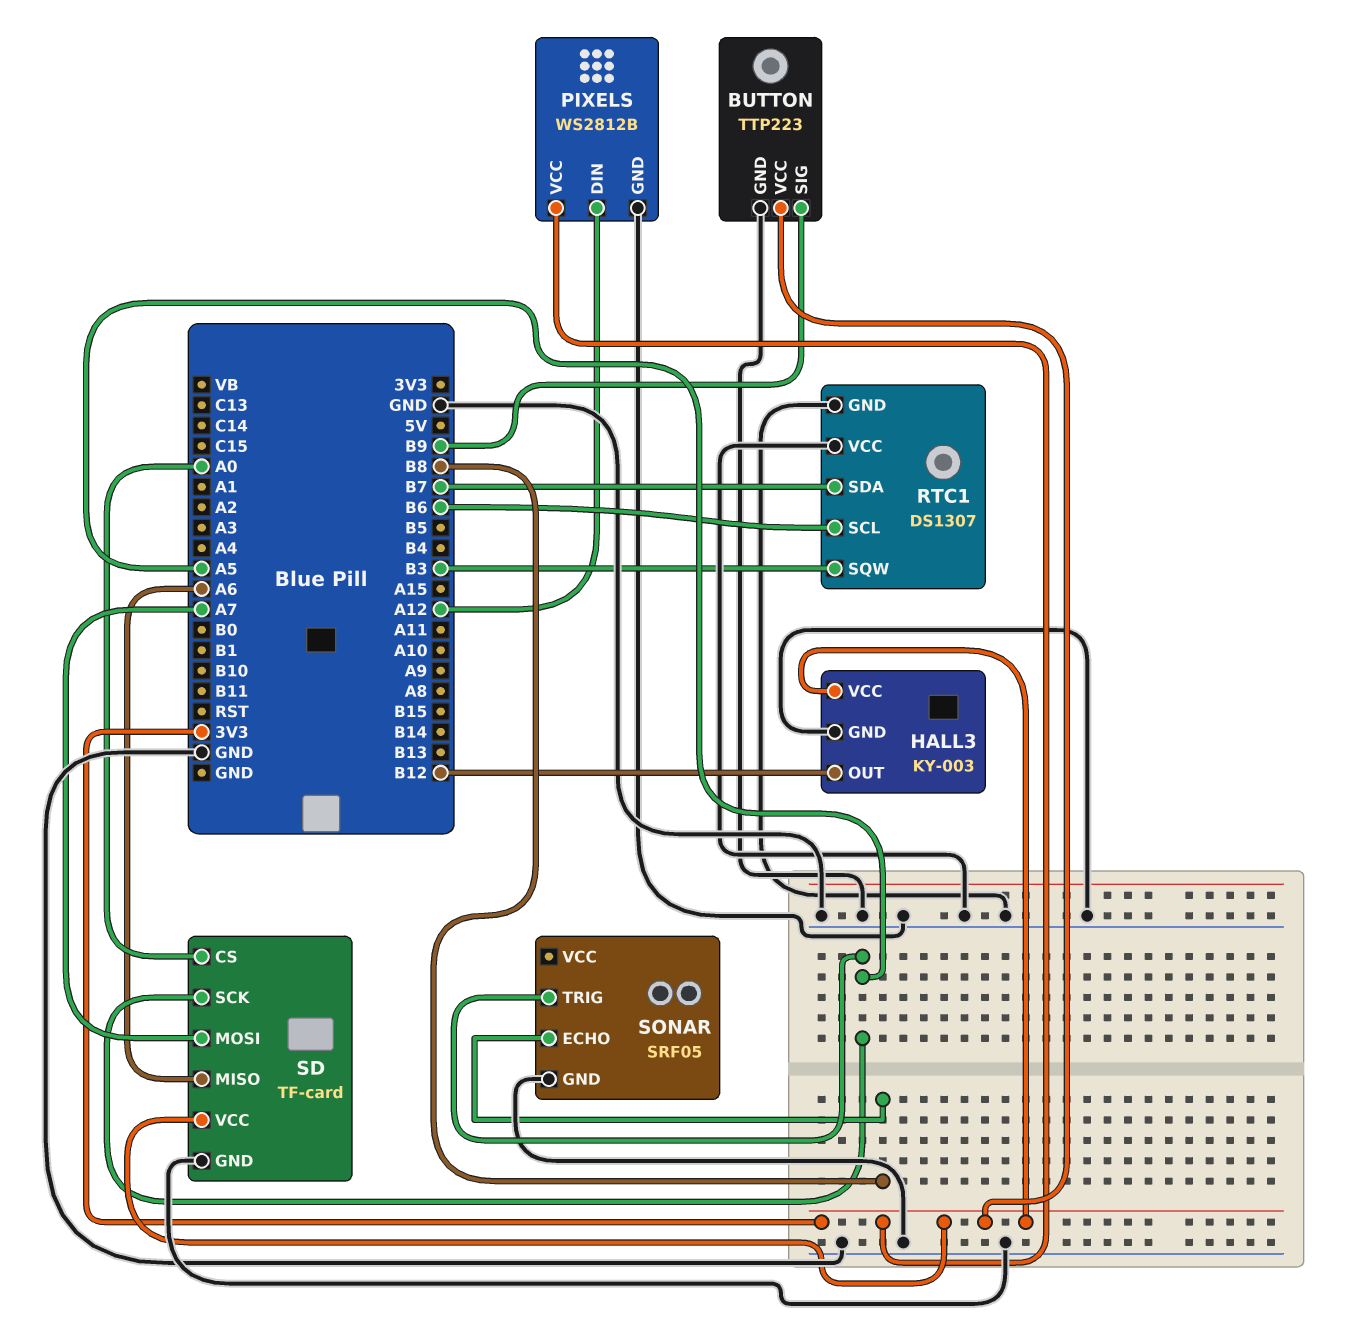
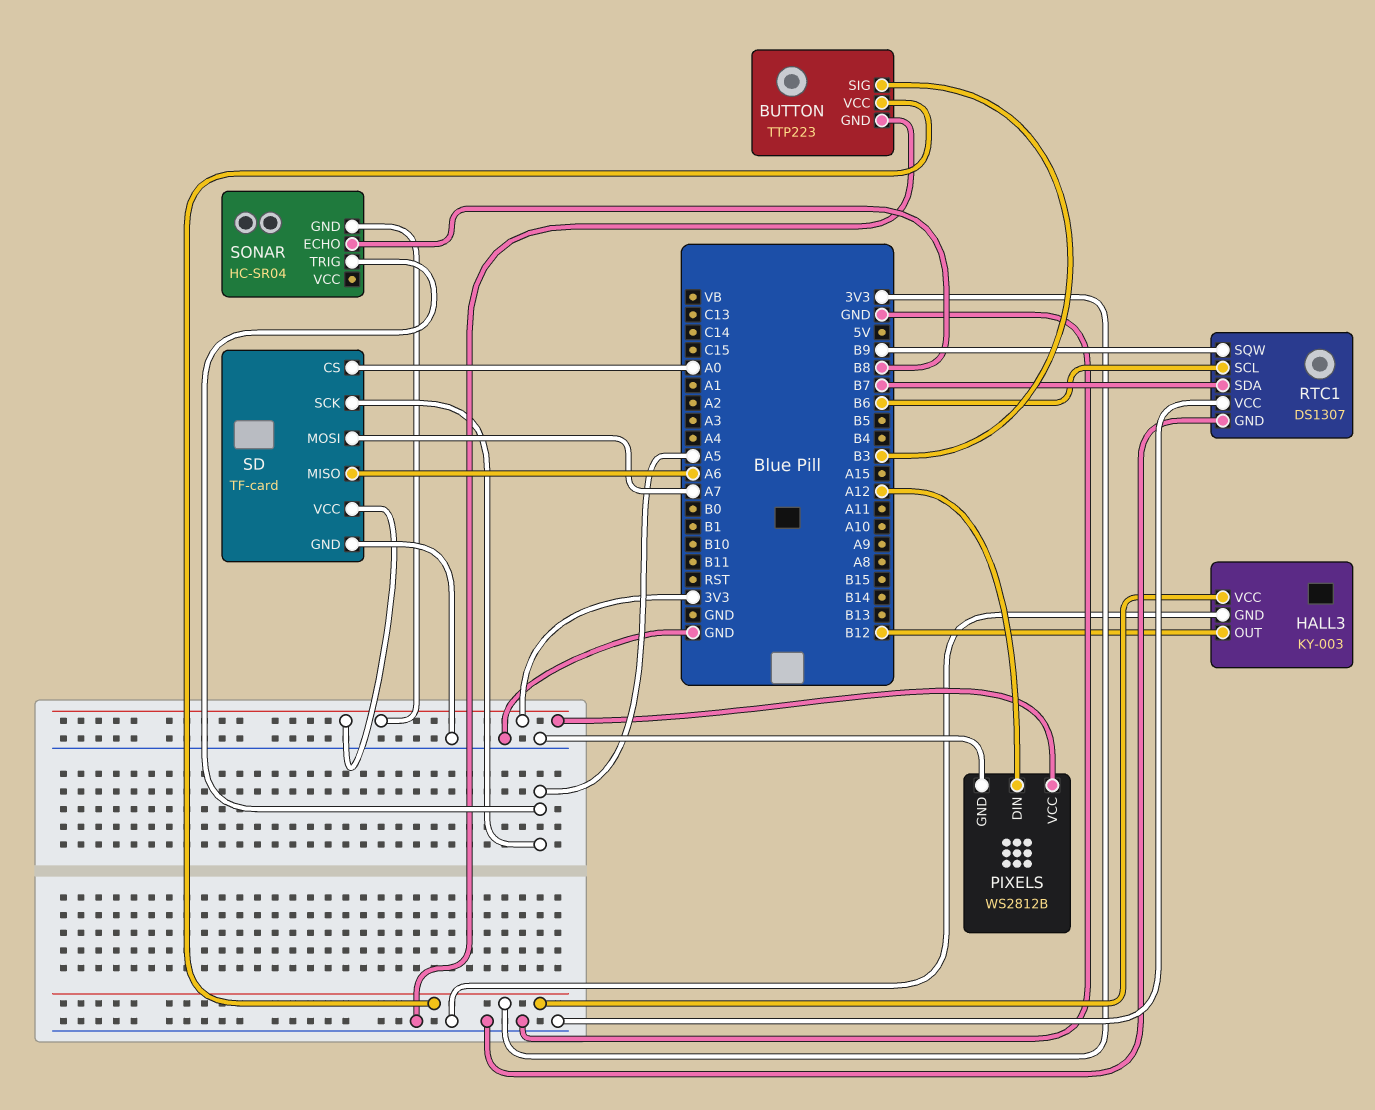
BUTTON pin SIG: B9 -> B3
RTC1 pin SQW: B3 -> B9
SONAR: SRF05 -> HC-SR04
SONAR pin GND: GND -> 3V3

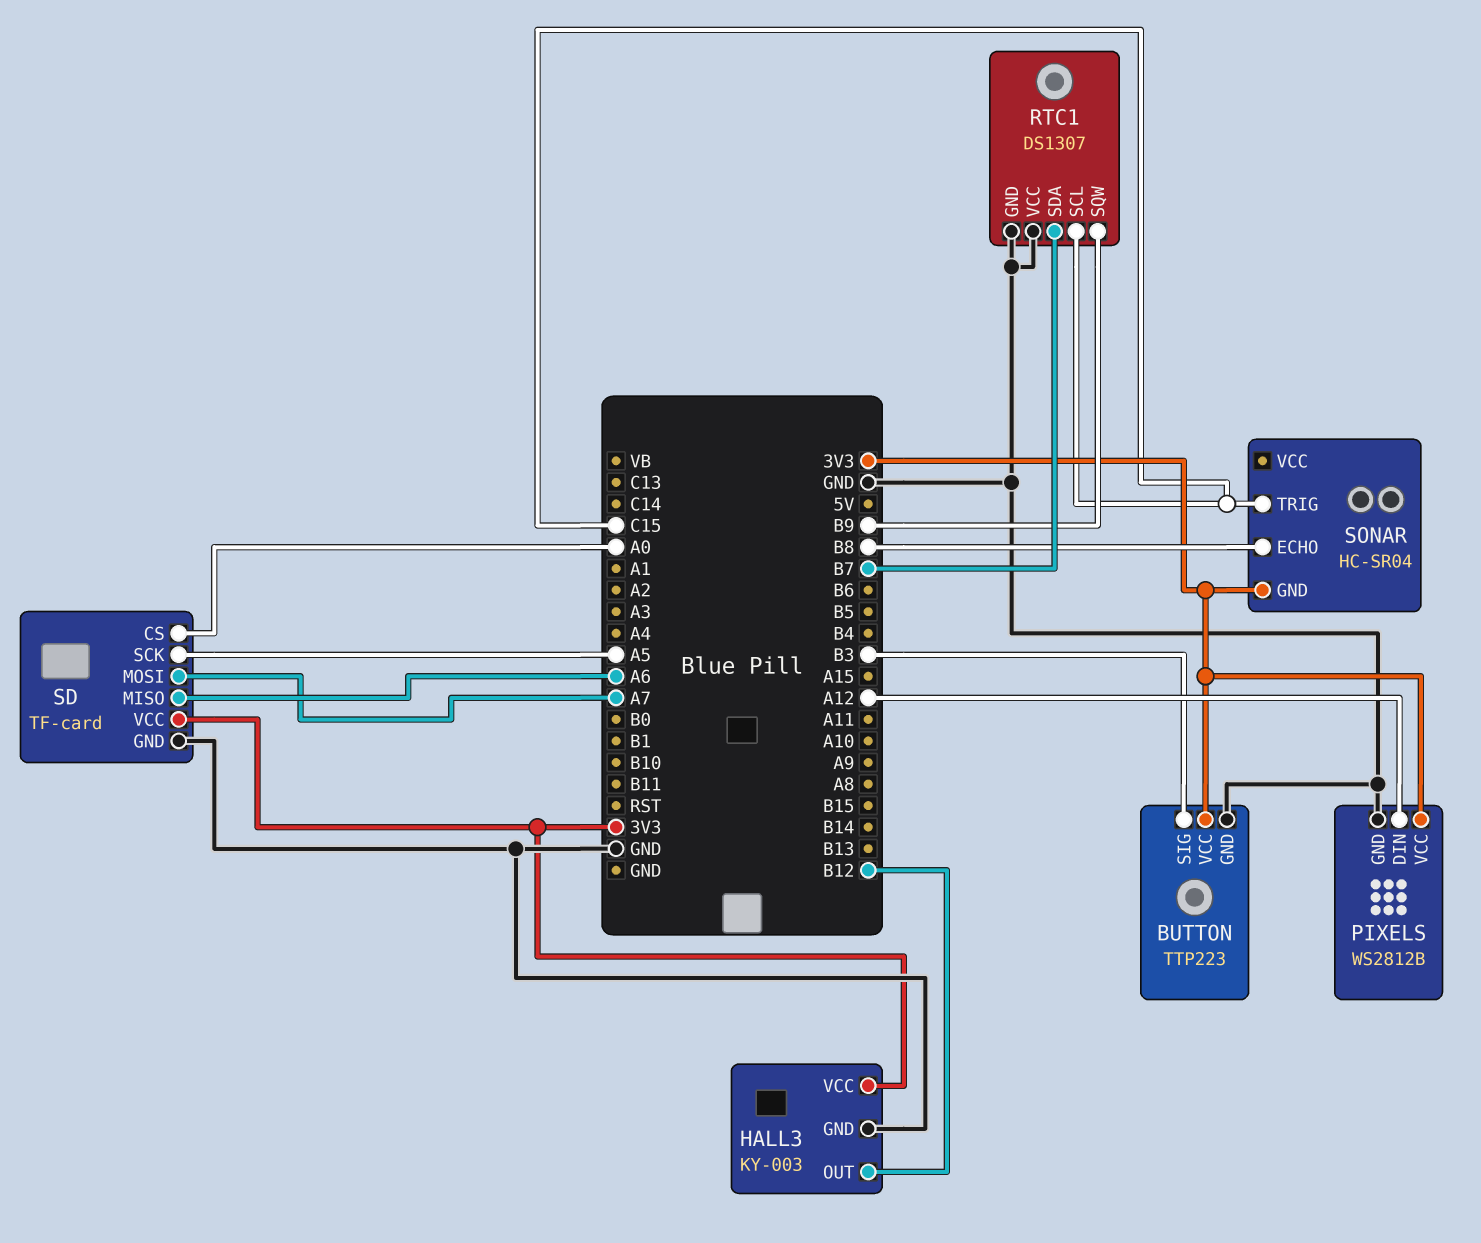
RTC1 pin SCL: B6 -> C15
SONAR pin TRIG: A5 -> C15

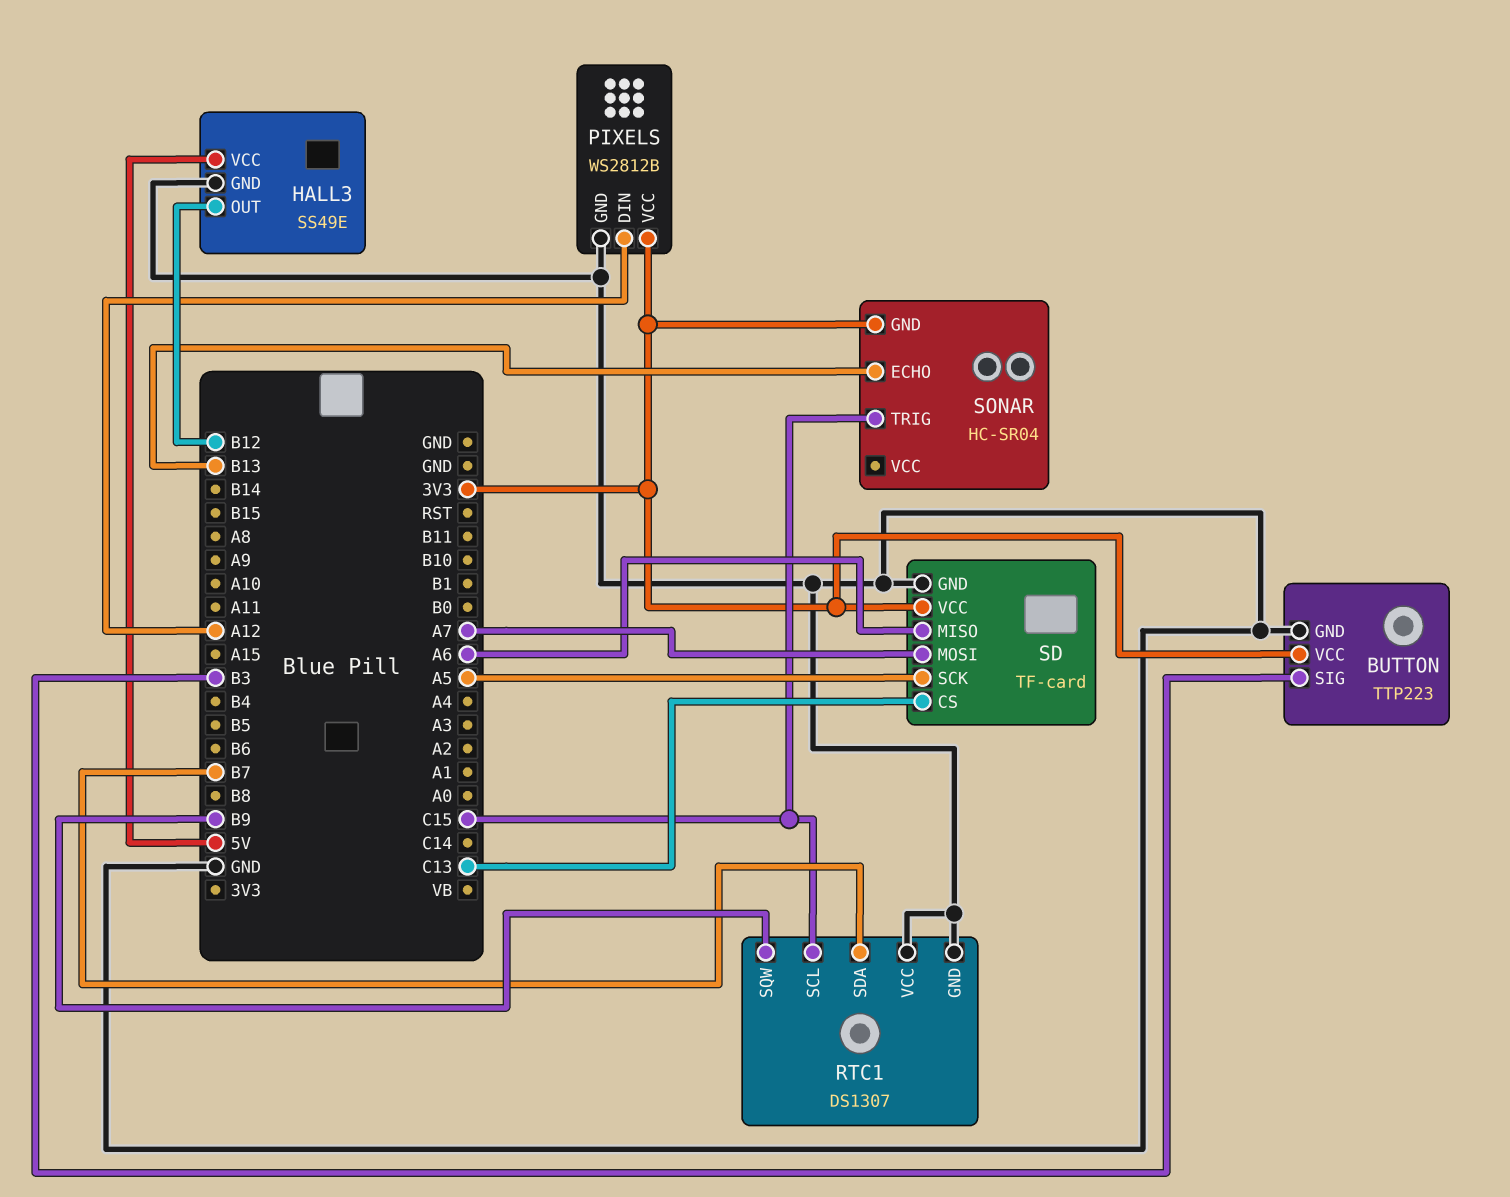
HALL3: KY-003 -> SS49E
HALL3 pin VCC: 3V3 -> 5V
SD pin CS: A0 -> C13
SONAR pin ECHO: B8 -> B13

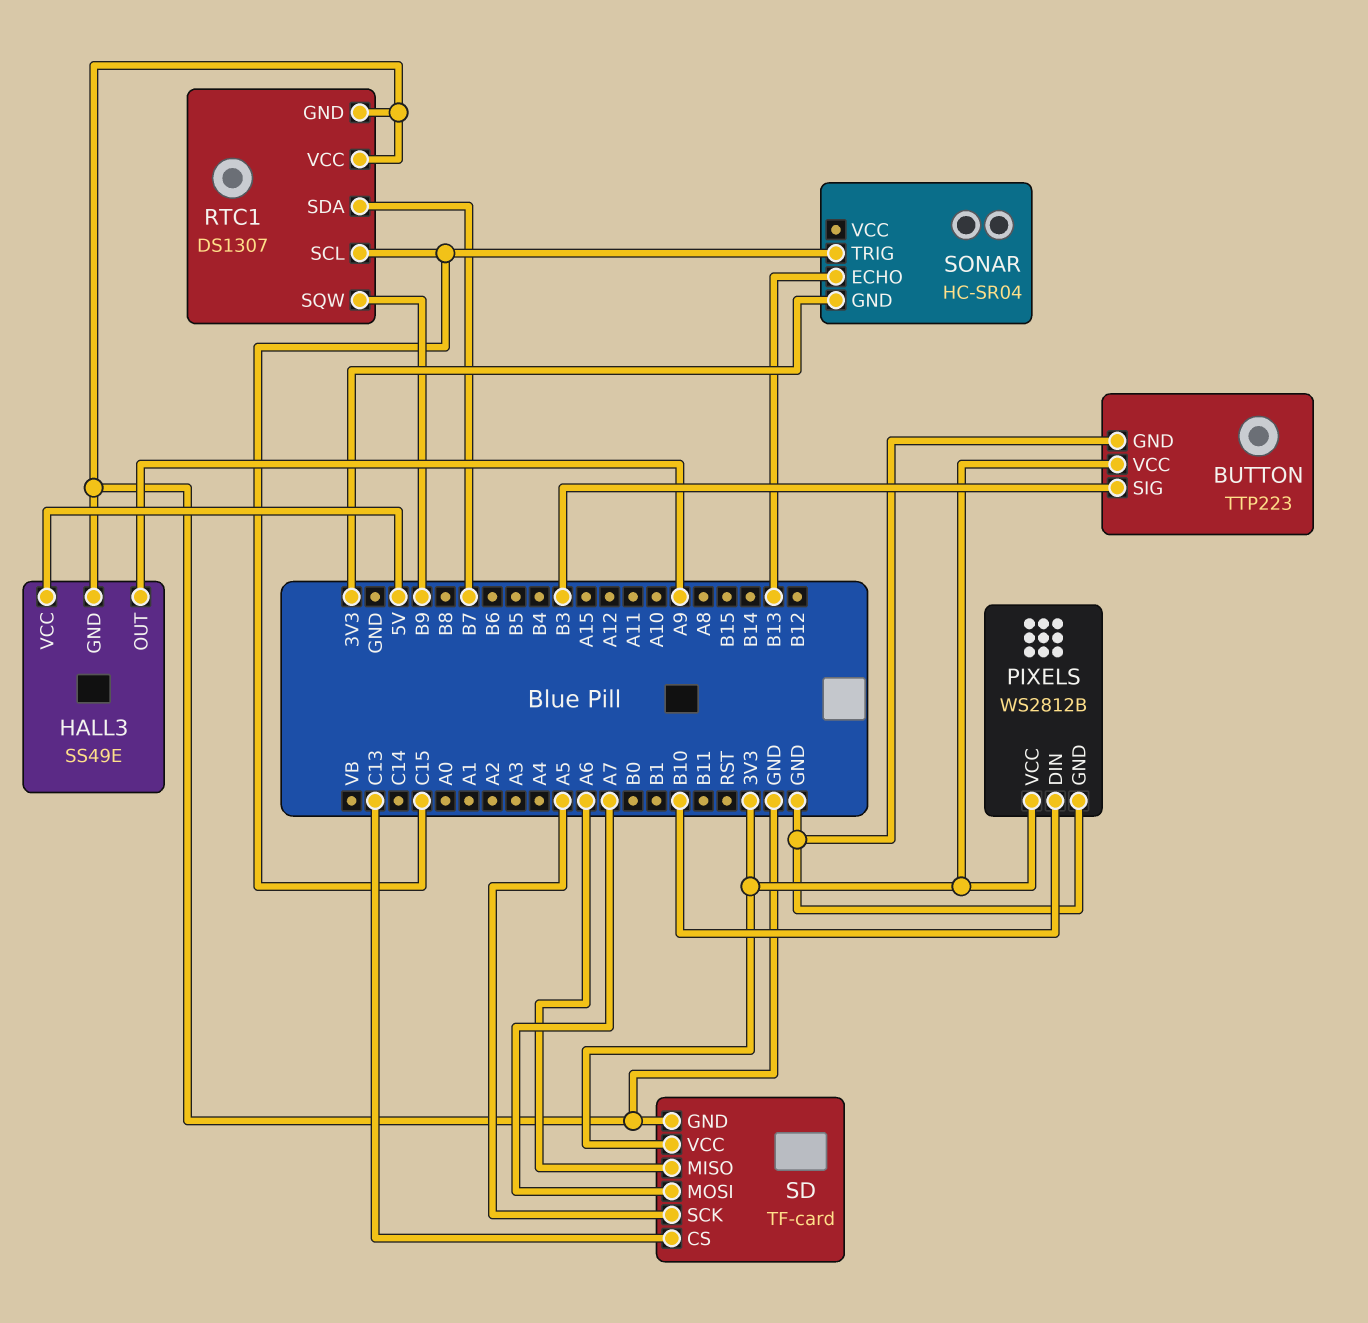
HALL3 pin OUT: B12 -> A9
PIXELS pin DIN: A12 -> B10

